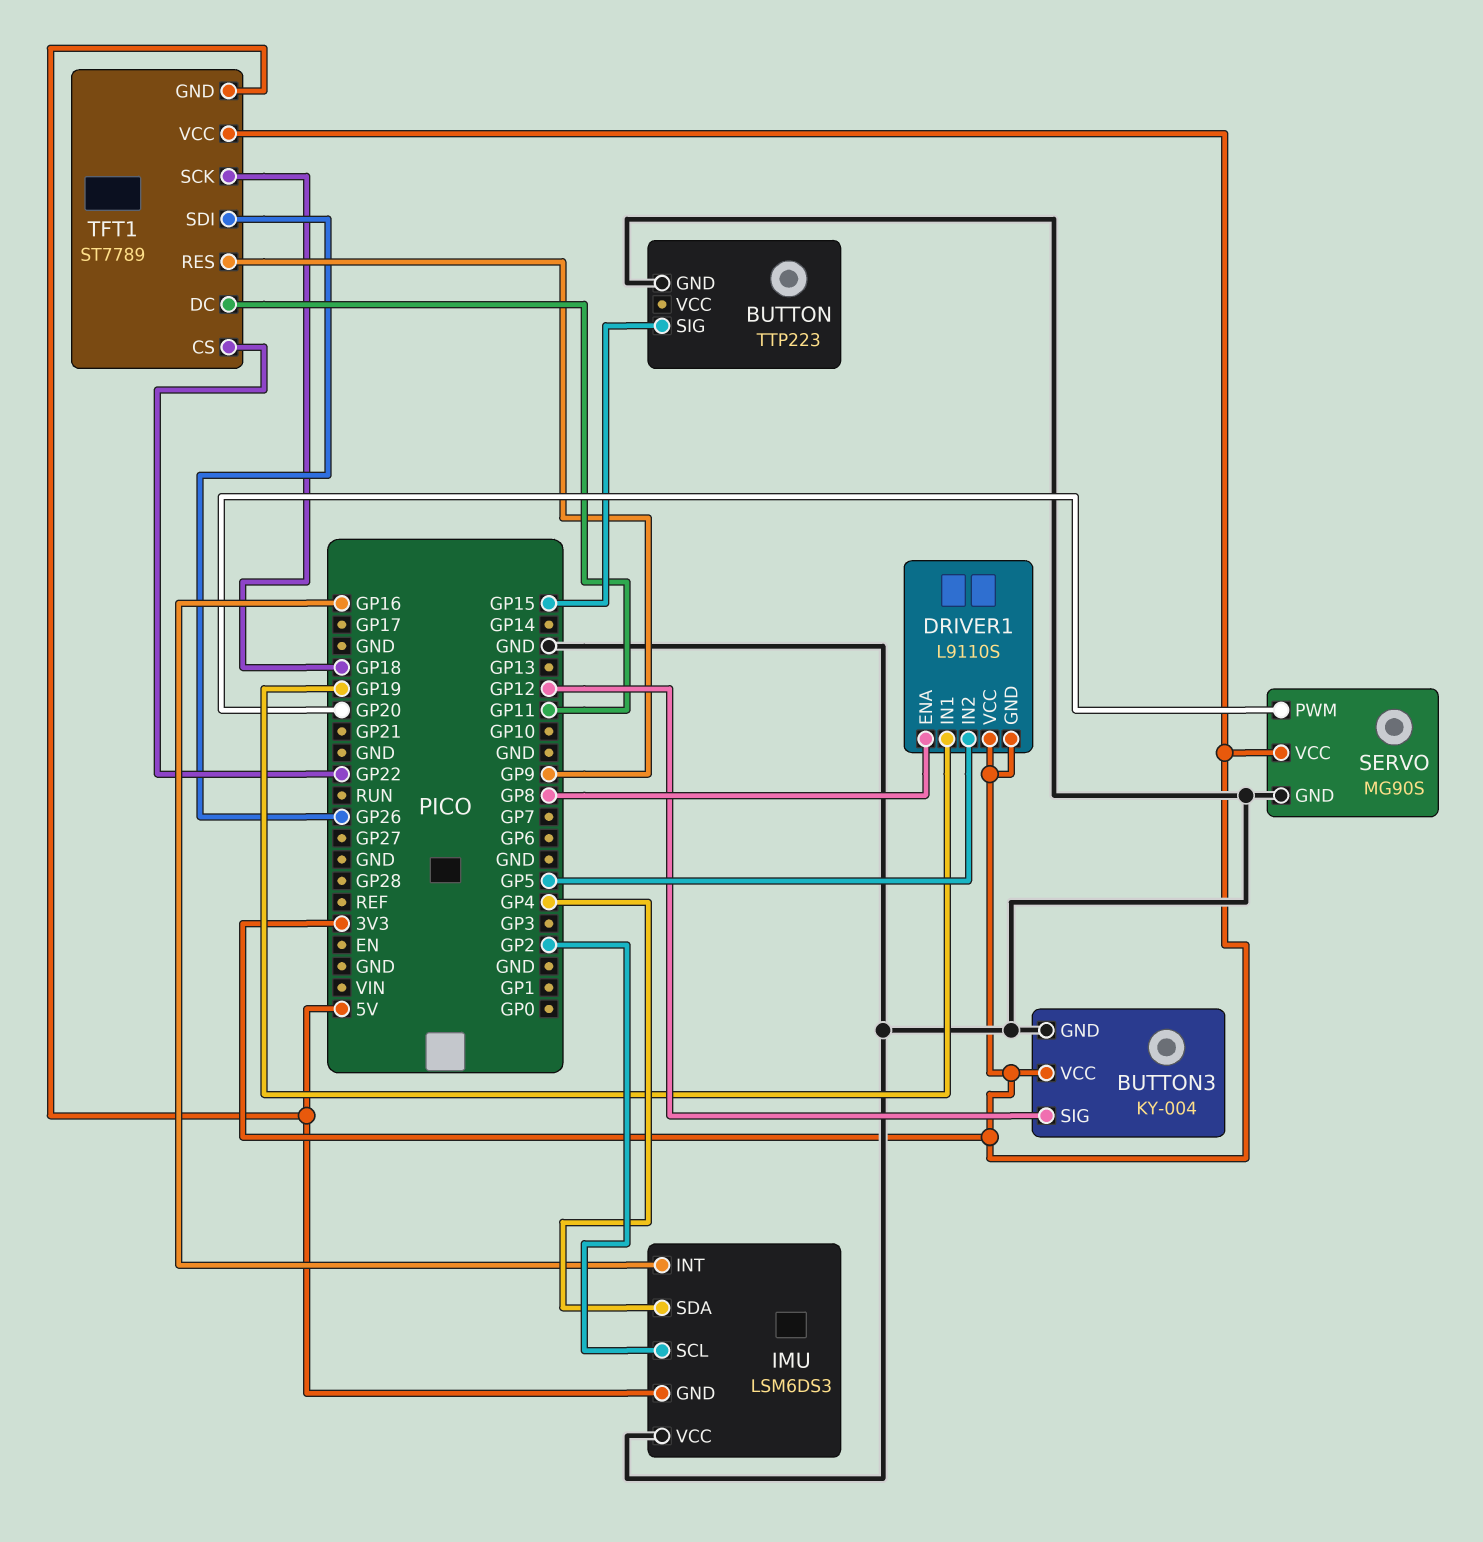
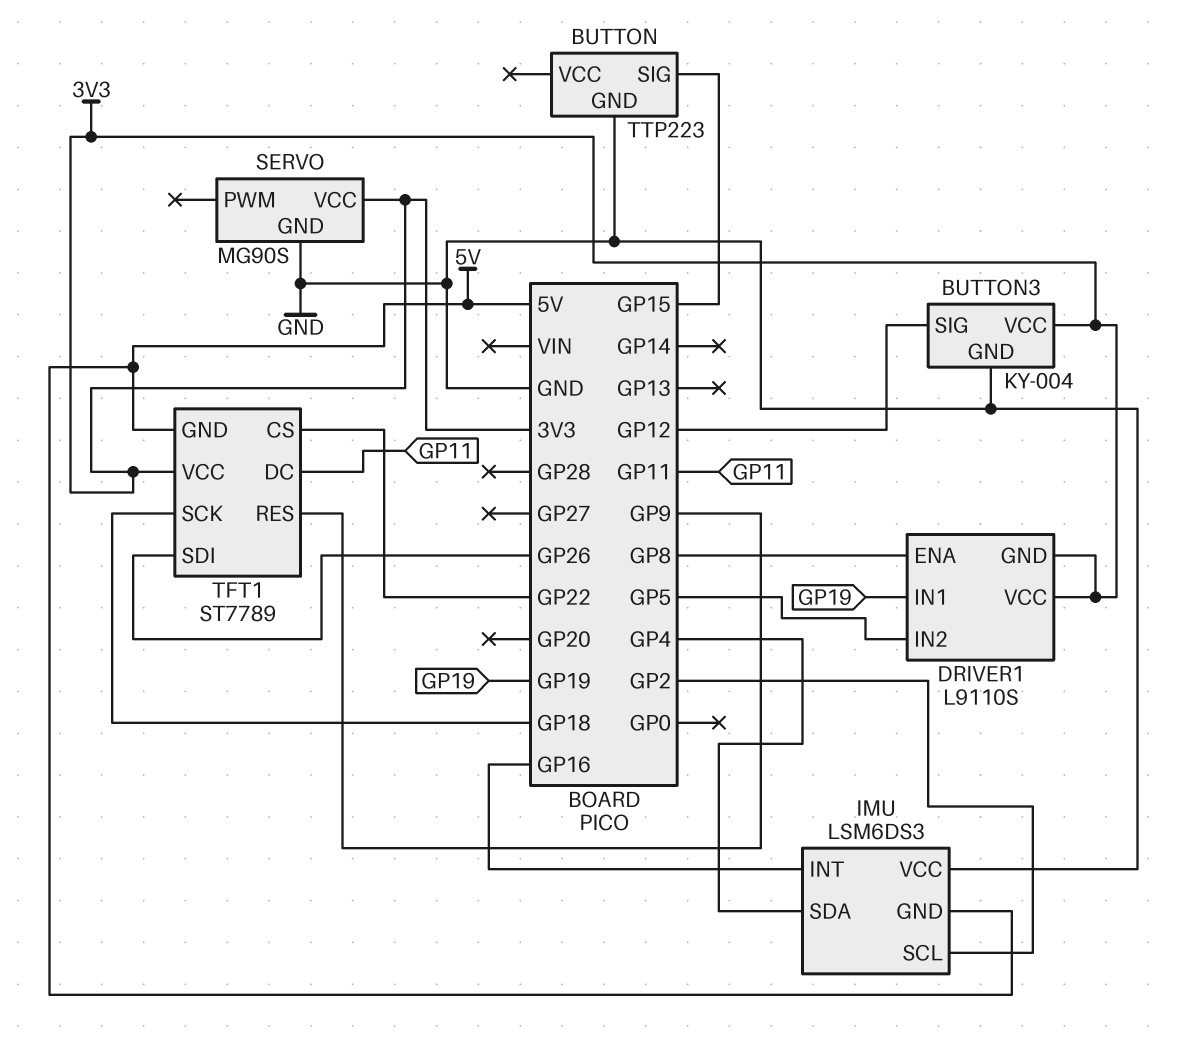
SERVO pin PWM: GP20 -> none

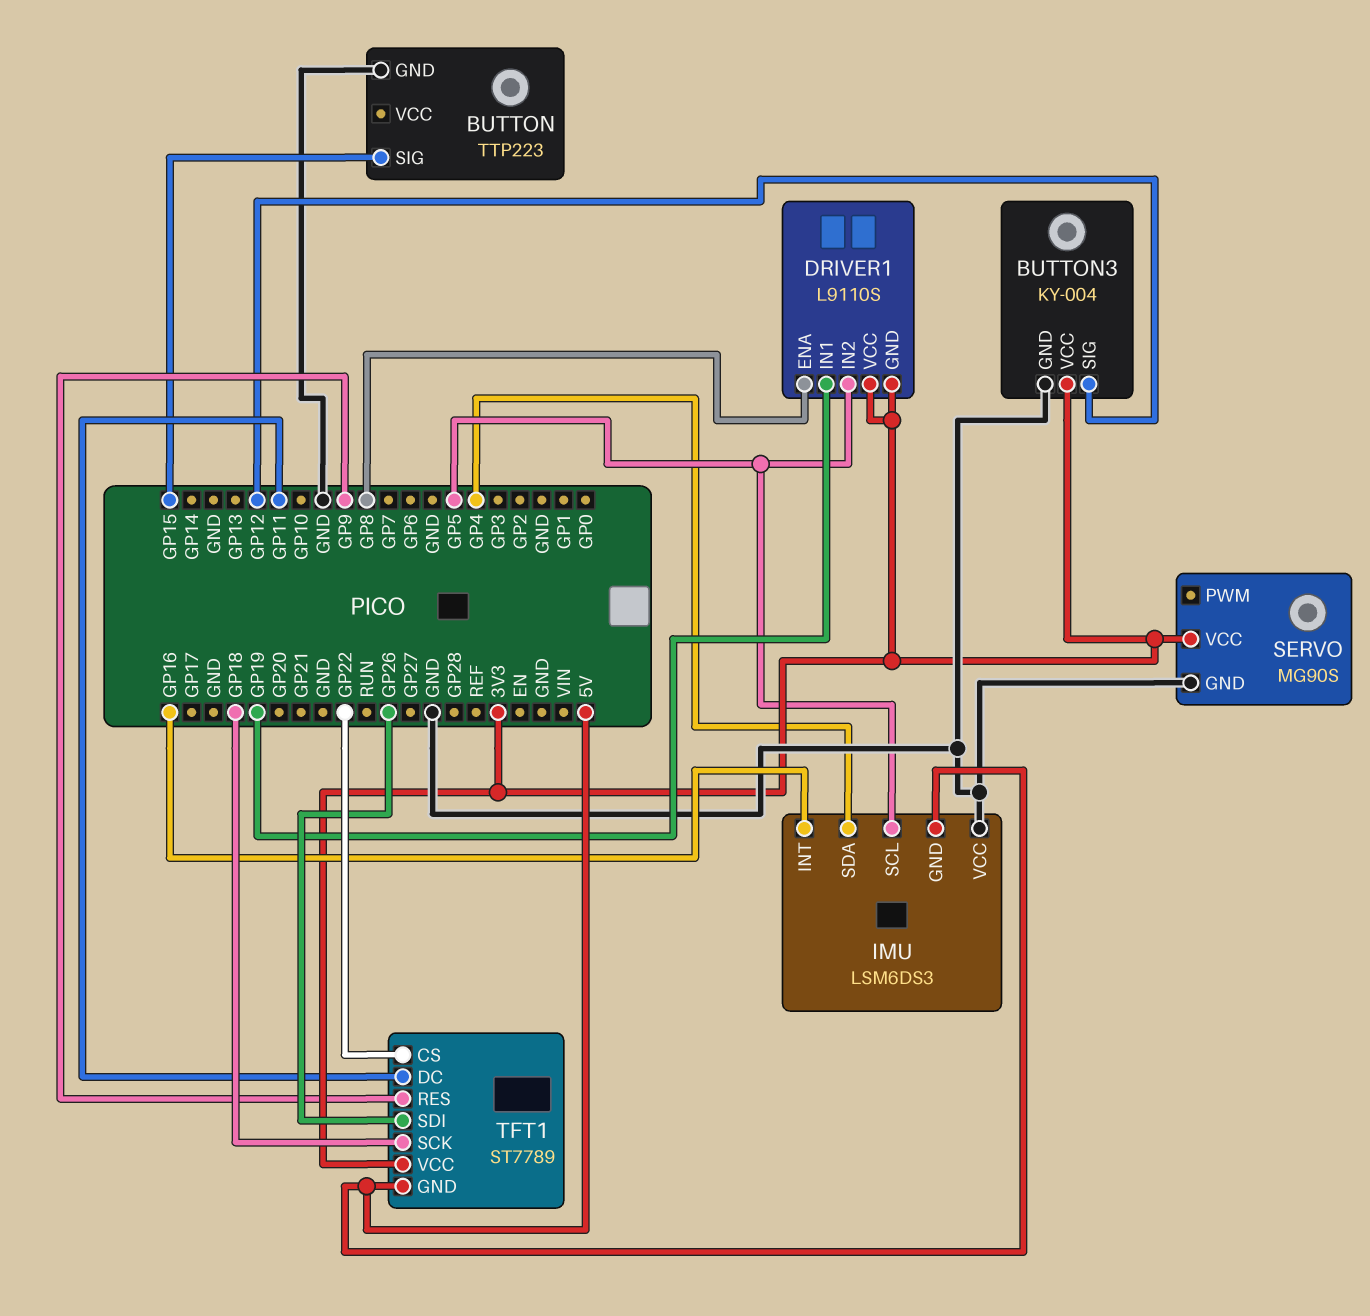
IMU pin SCL: GP2 -> GP5

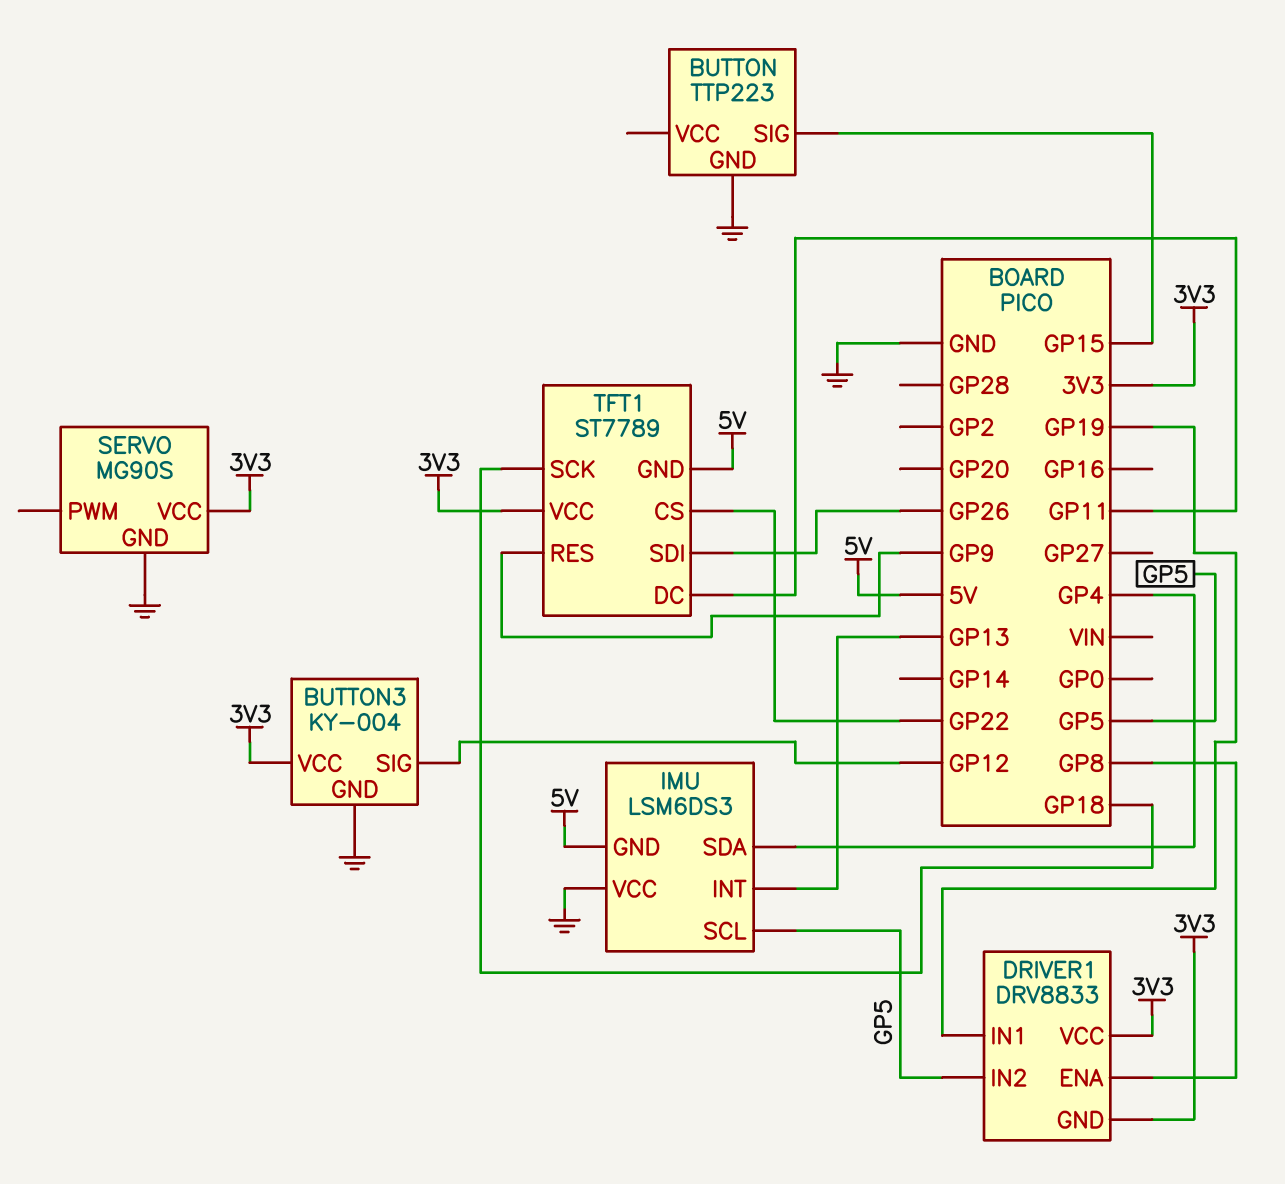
DRIVER1: L9110S -> DRV8833
IMU pin INT: GP16 -> GP13

